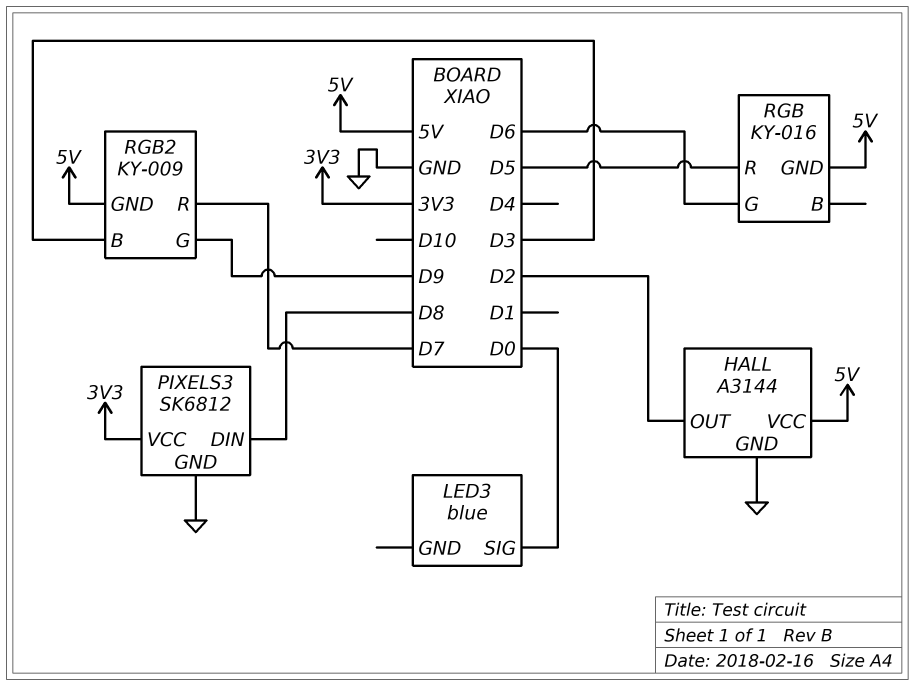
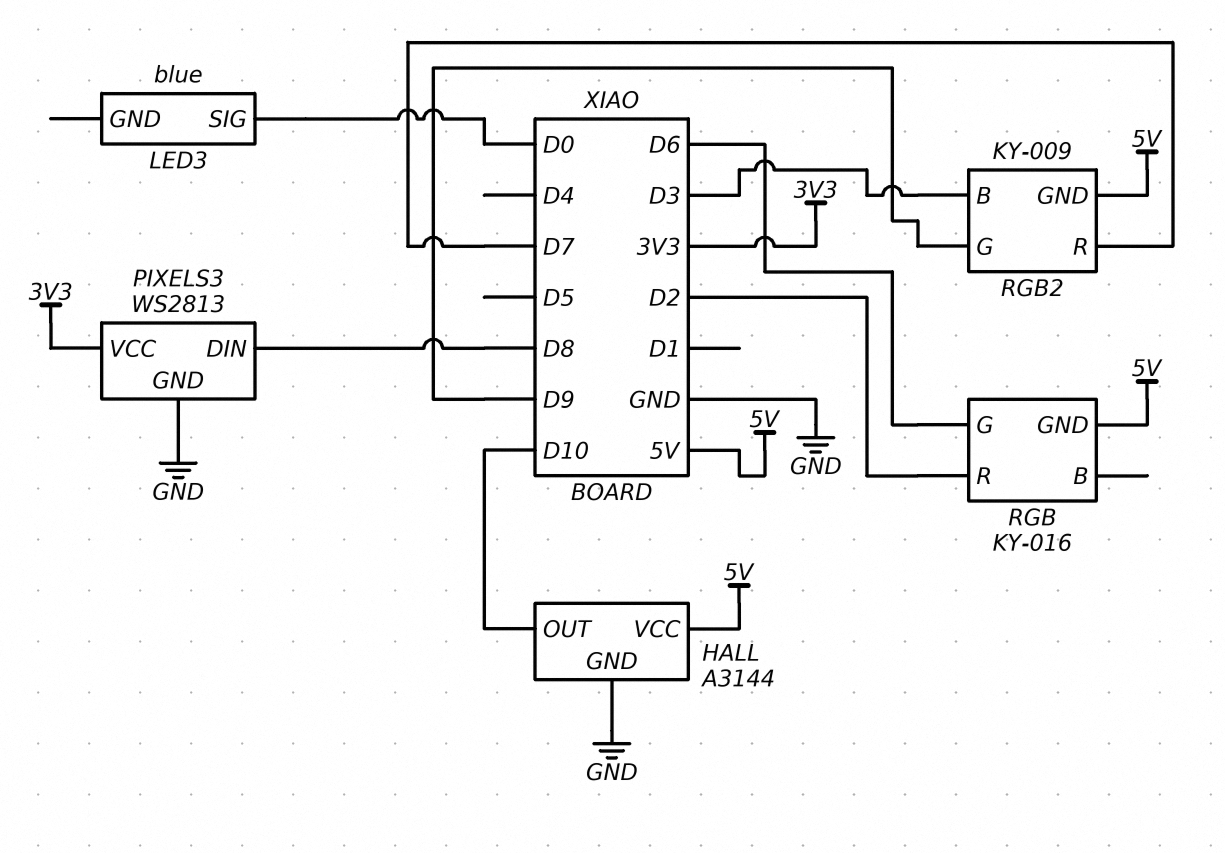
HALL pin OUT: D2 -> D10
PIXELS3: SK6812 -> WS2813
RGB pin R: D5 -> D2

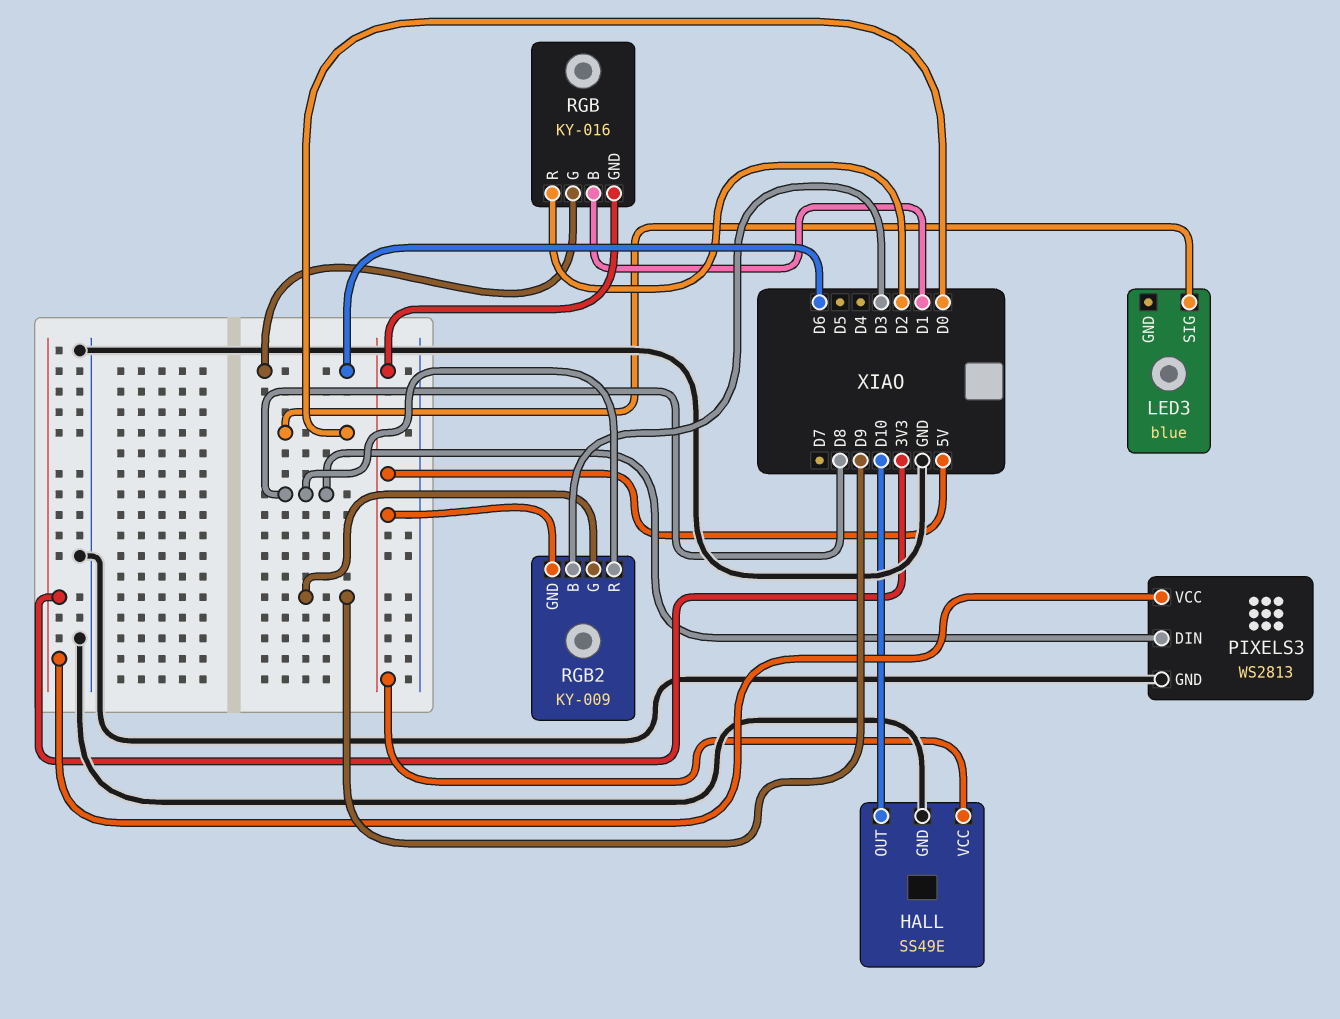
HALL: A3144 -> SS49E
RGB pin B: none -> D1
RGB2 pin R: D7 -> D8

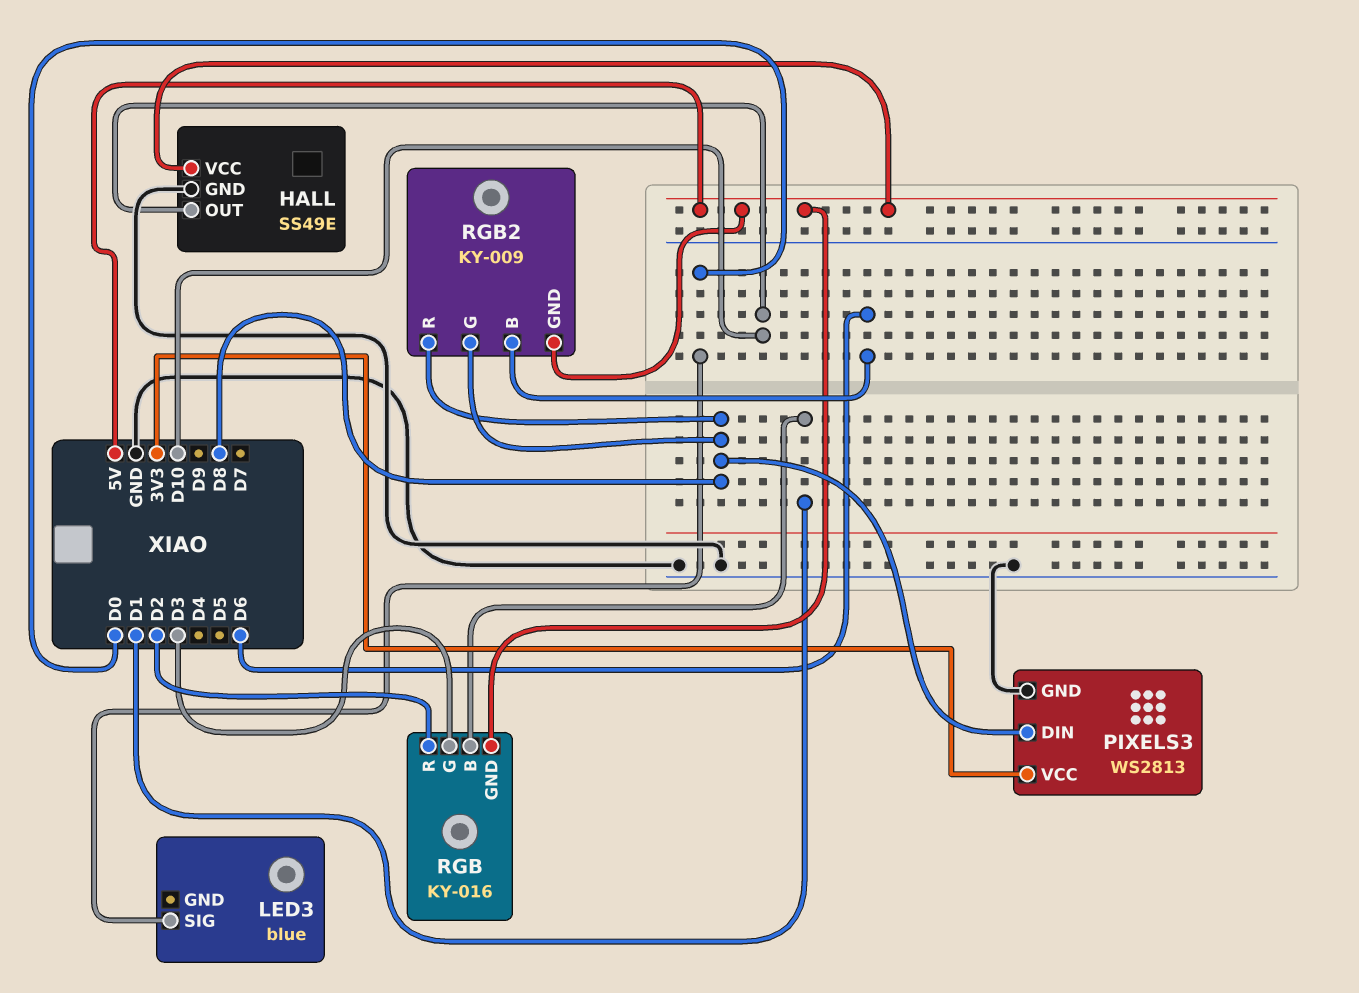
RGB pin G: D6 -> D3
RGB2 pin B: D3 -> D6
RGB2 pin G: D9 -> D8

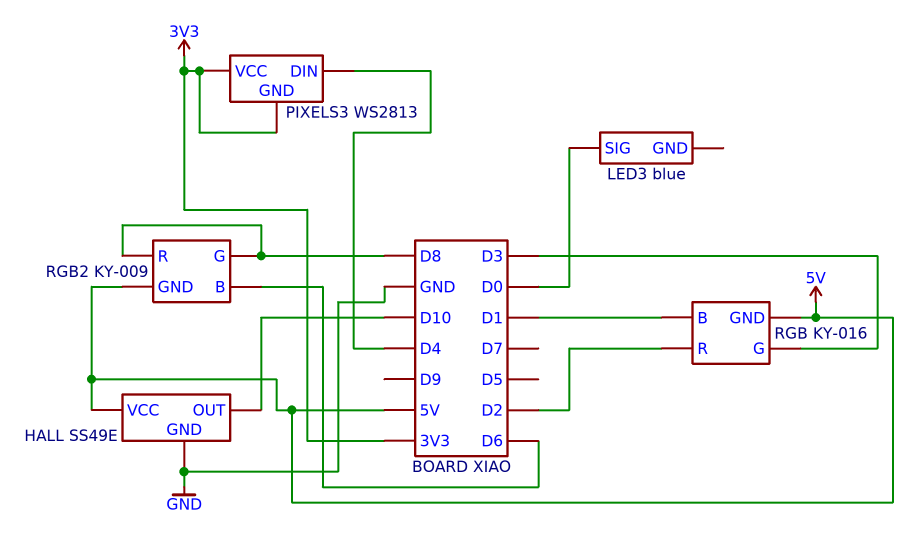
PIXELS3 pin DIN: D8 -> D4
PIXELS3 pin GND: GND -> 3V3

